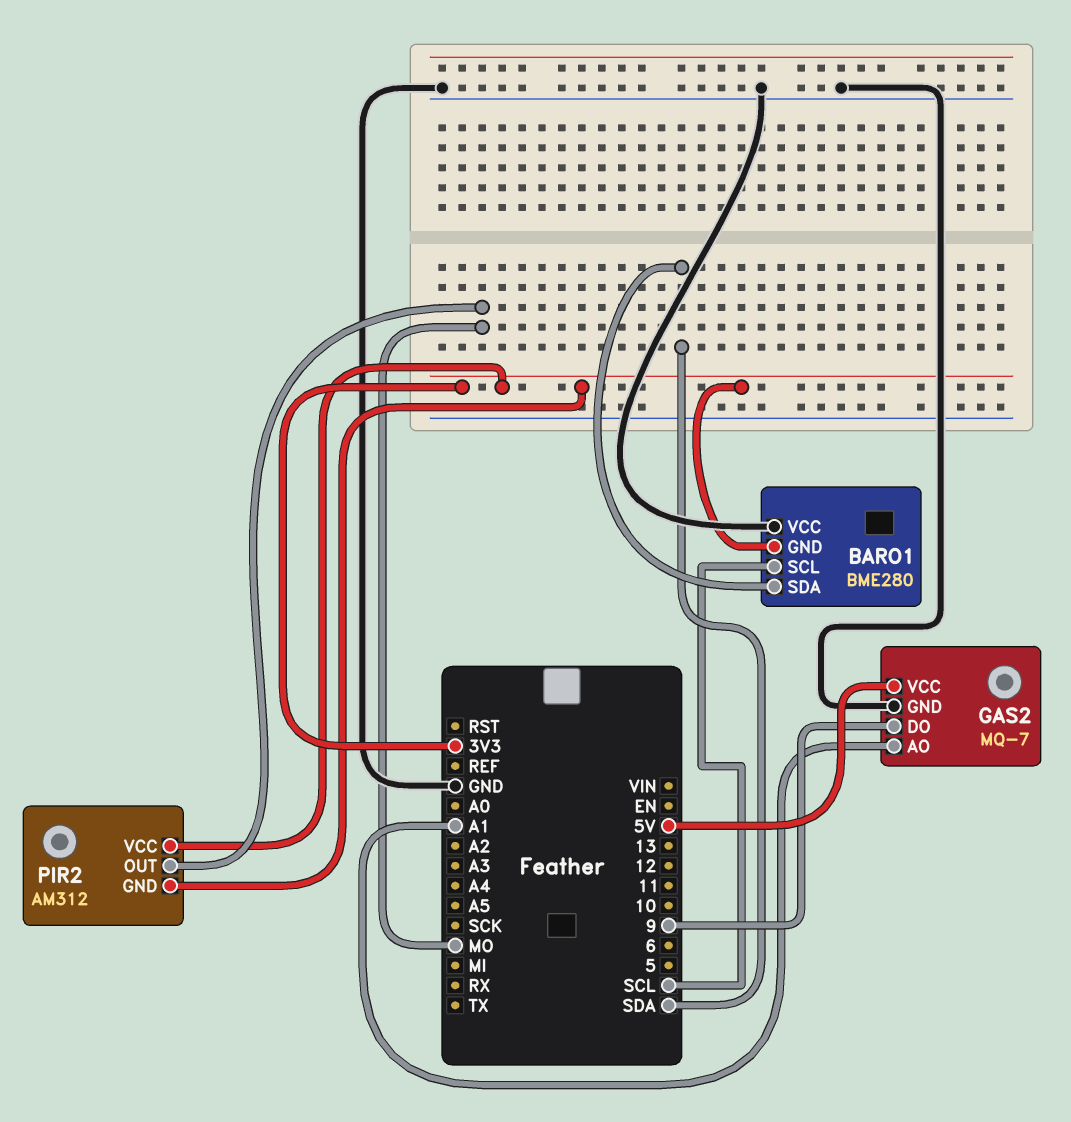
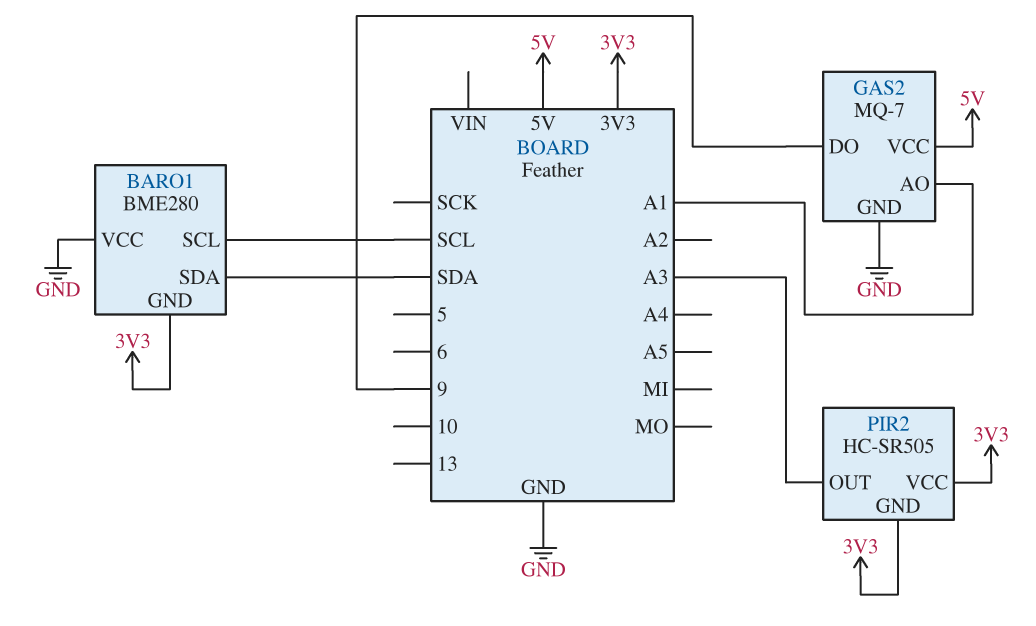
PIR2: AM312 -> HC-SR505
PIR2 pin OUT: MO -> A3

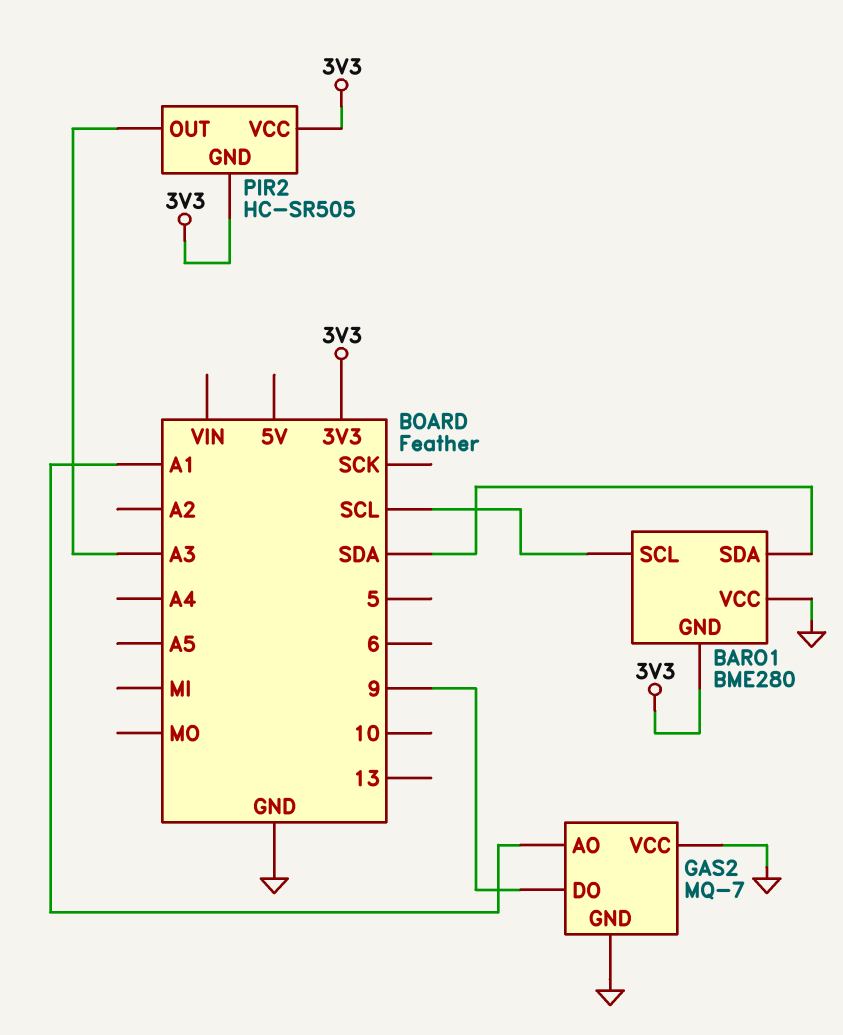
GAS2 pin VCC: 5V -> GND

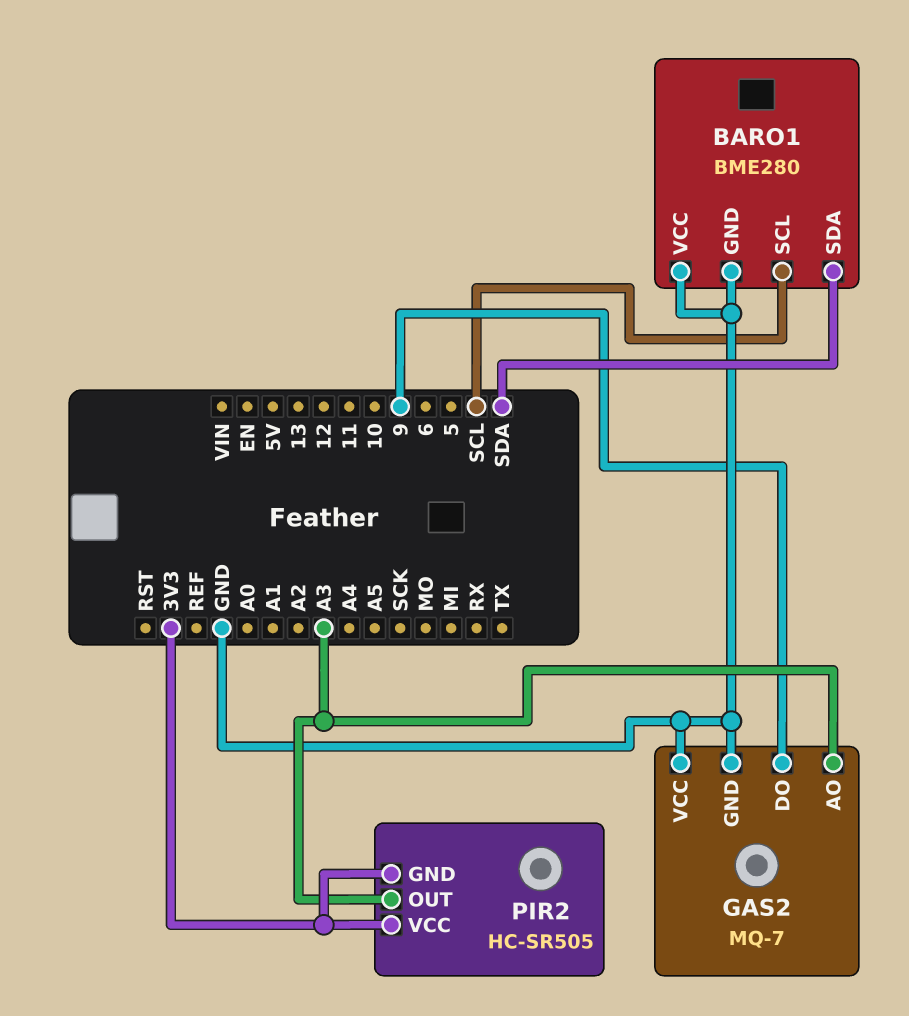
BARO1 pin GND: 3V3 -> GND
GAS2 pin AO: A1 -> A3

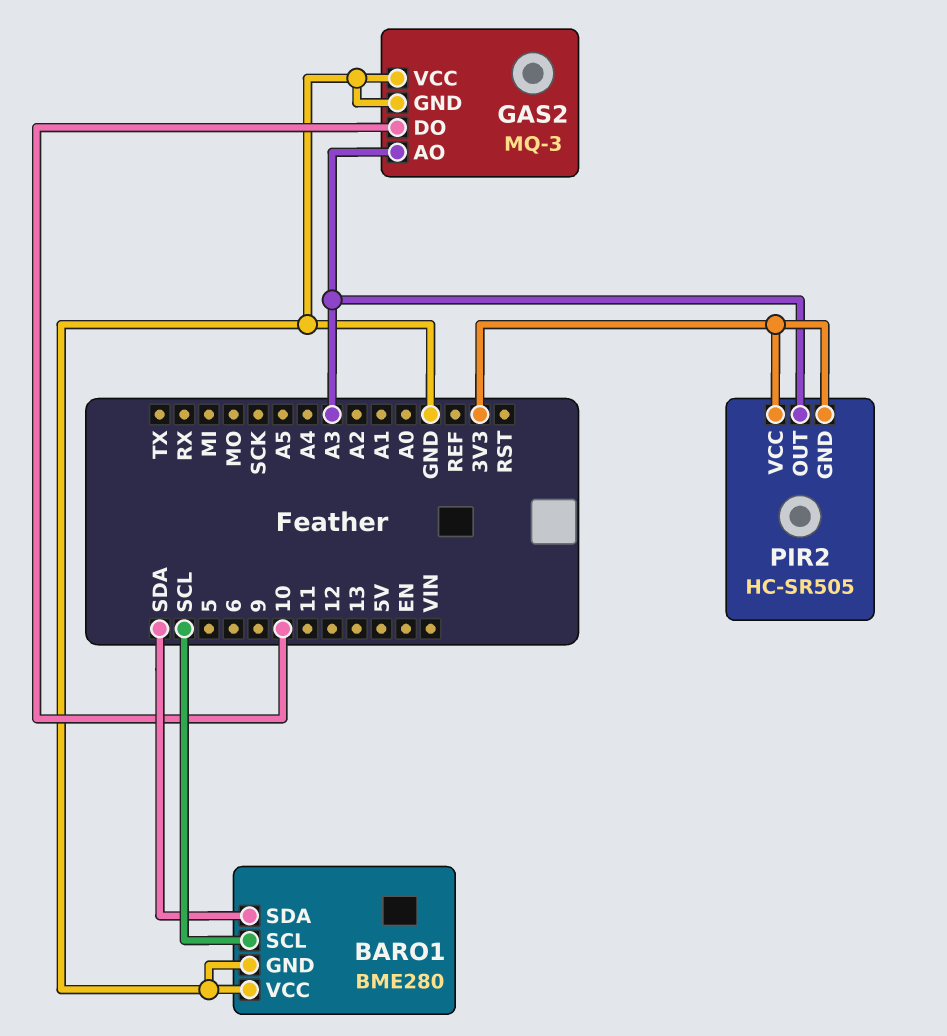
GAS2: MQ-7 -> MQ-3
GAS2 pin DO: 9 -> 10

